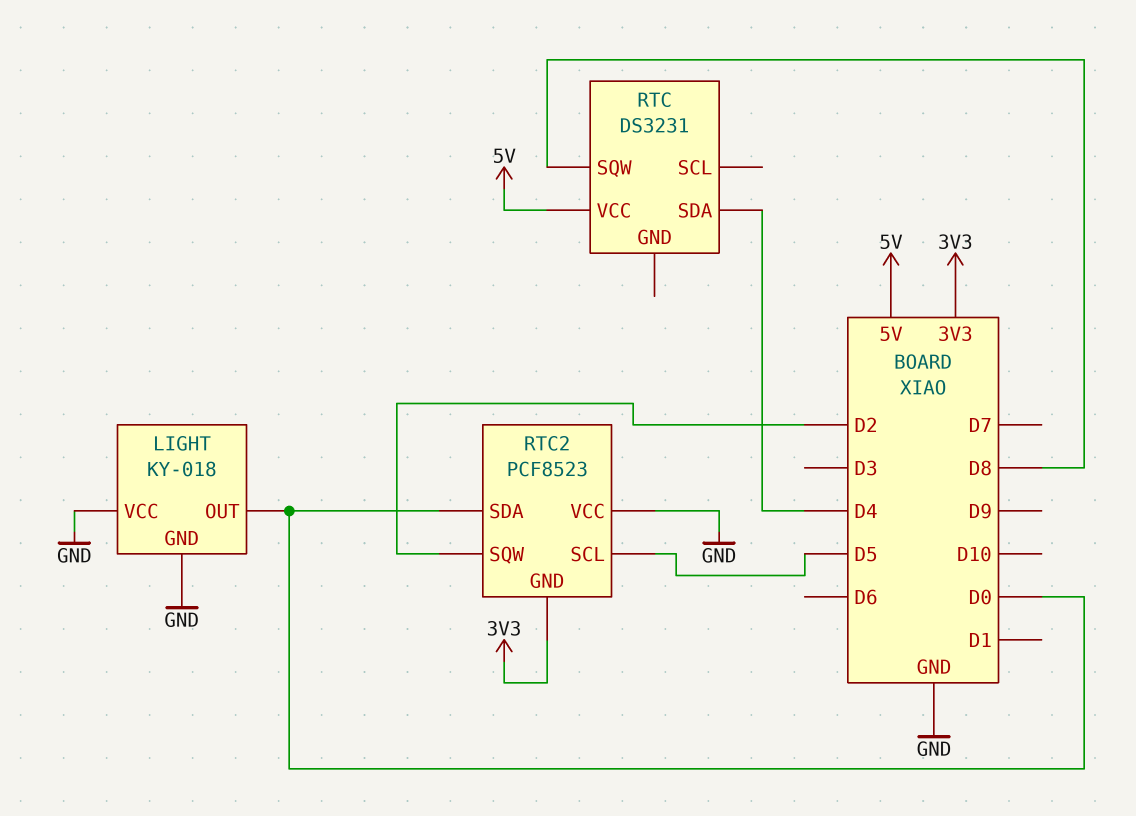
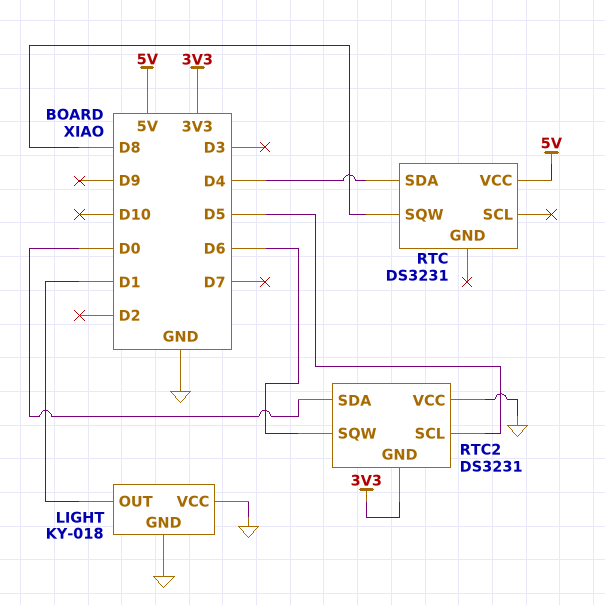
LIGHT pin OUT: D0 -> D1
RTC2: PCF8523 -> DS3231
RTC2 pin SQW: D2 -> D6

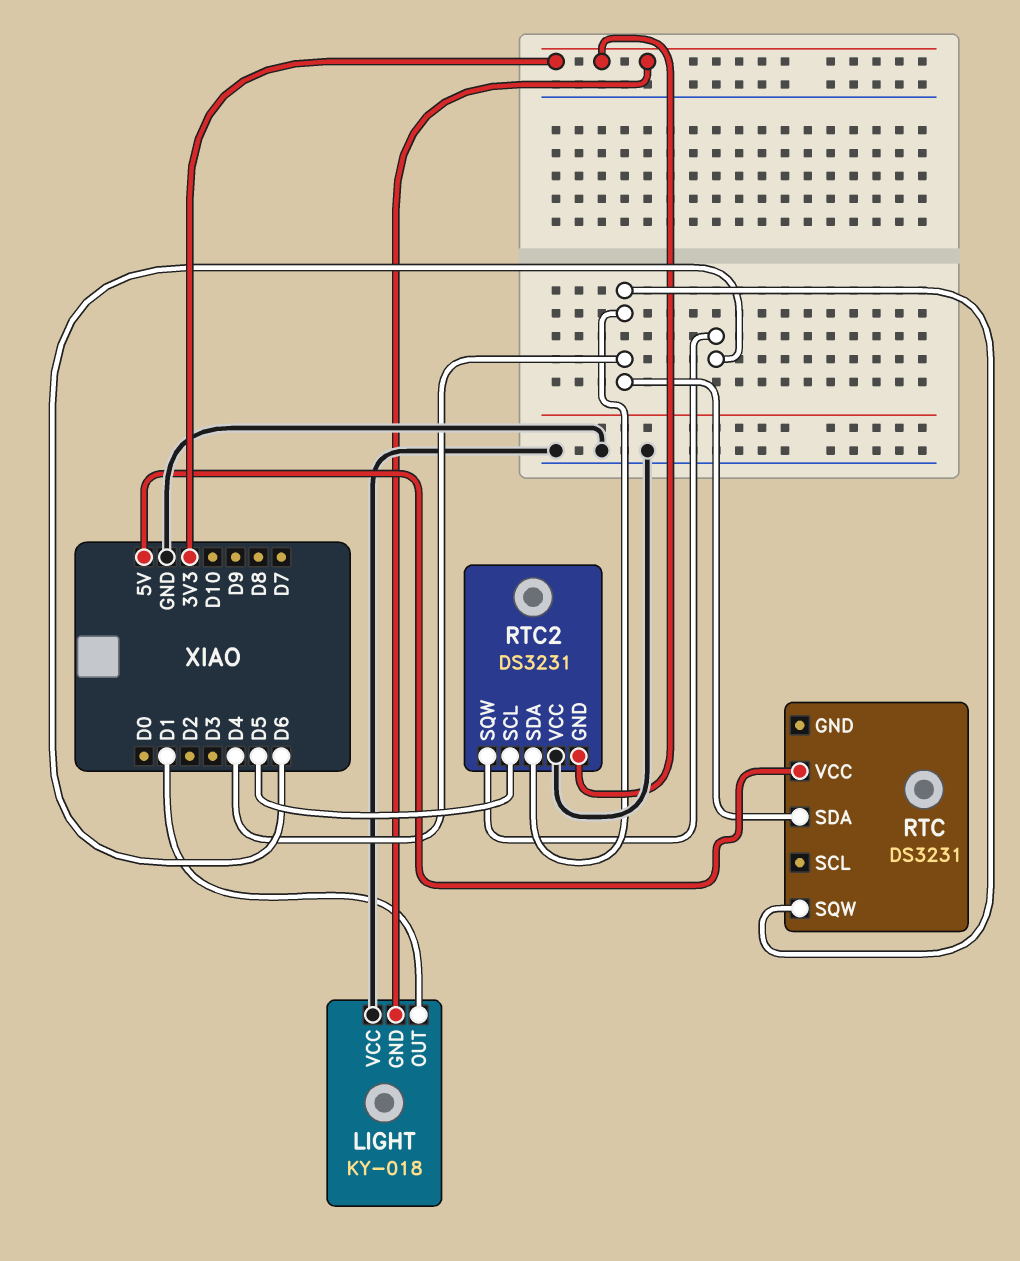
LIGHT pin GND: GND -> 3V3
RTC pin SQW: D8 -> D4
RTC2 pin SDA: D0 -> D4

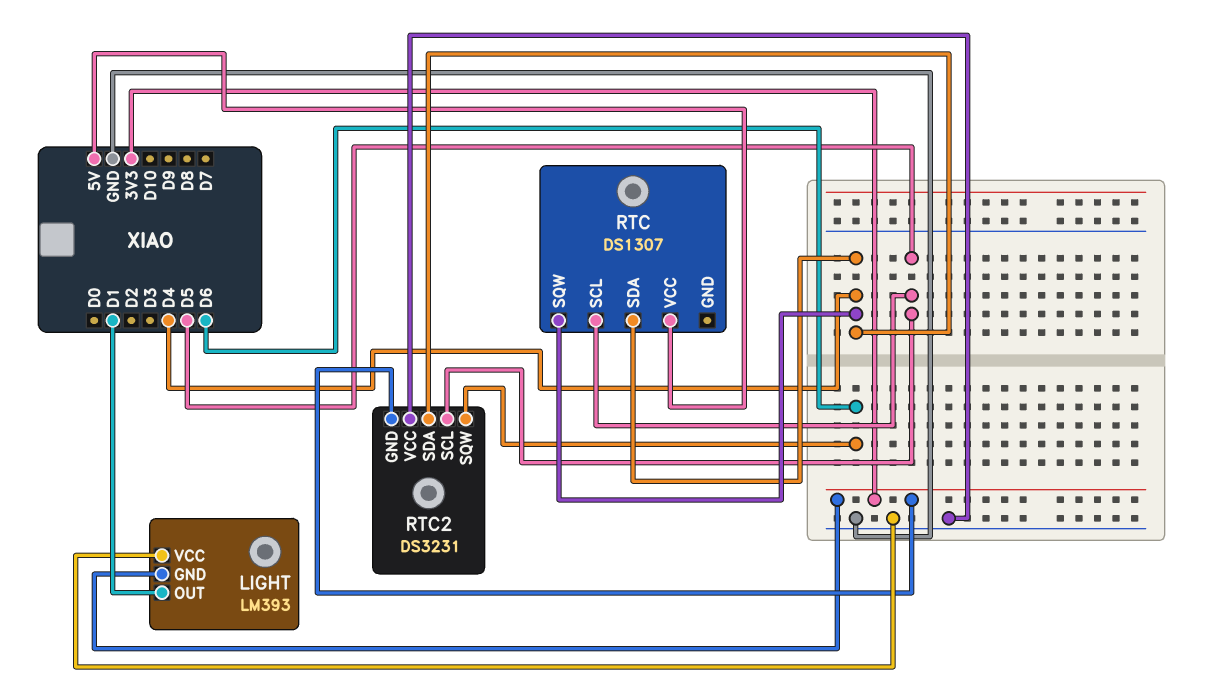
LIGHT: KY-018 -> LM393
RTC: DS3231 -> DS1307
RTC pin SCL: none -> D5

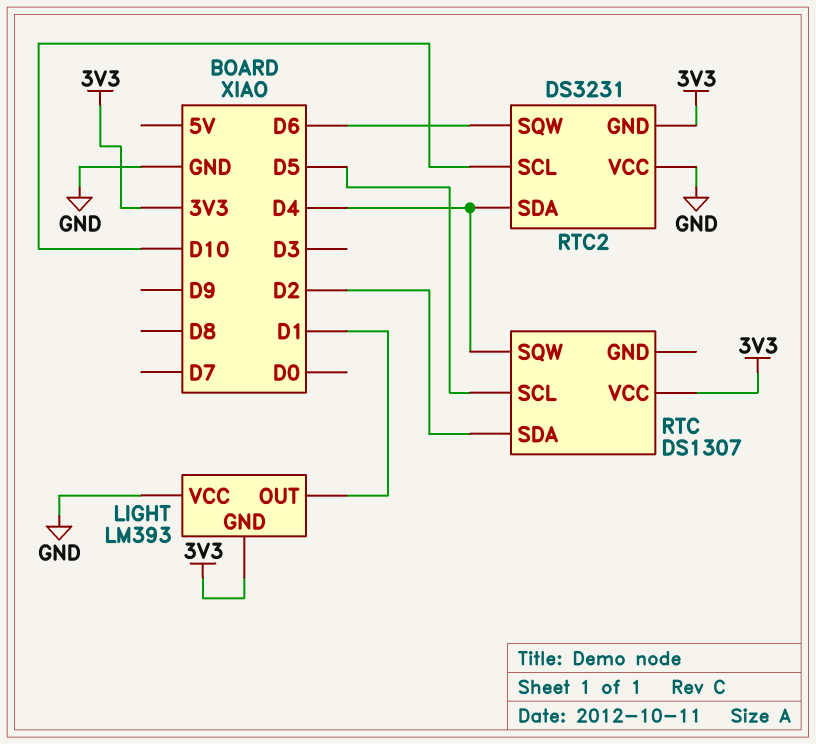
RTC pin SDA: D4 -> D2
RTC pin VCC: 5V -> 3V3
RTC2 pin SCL: D5 -> D10

